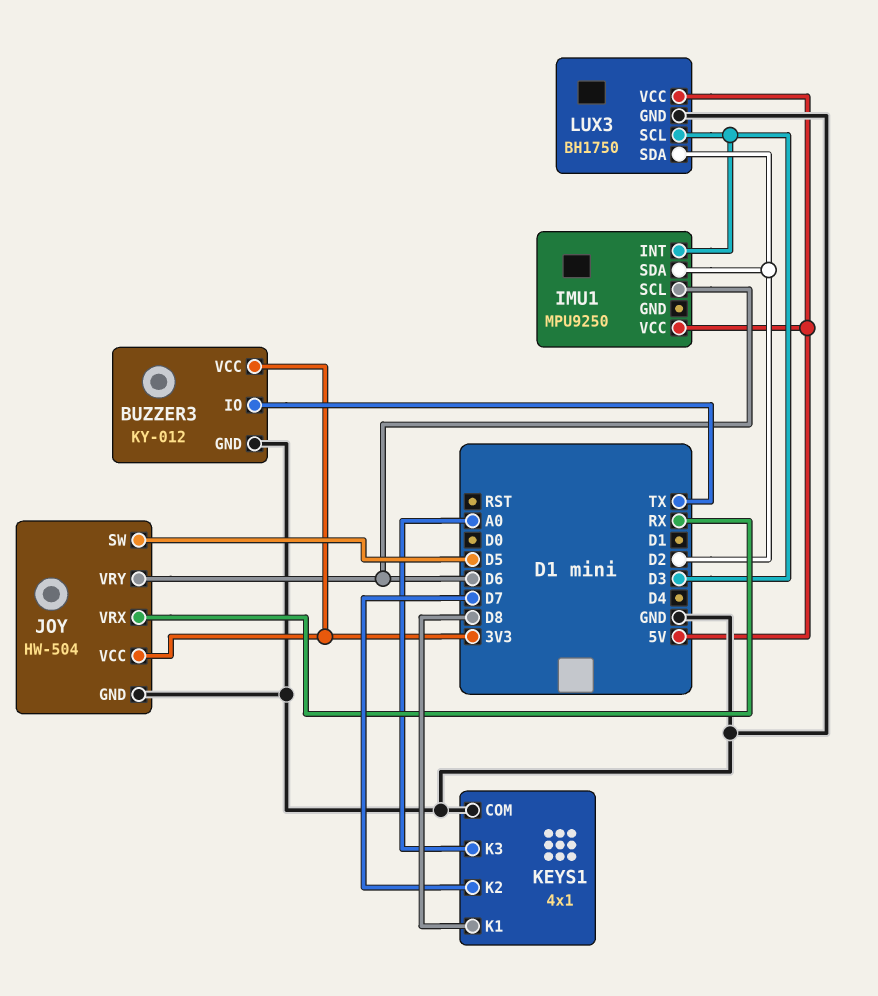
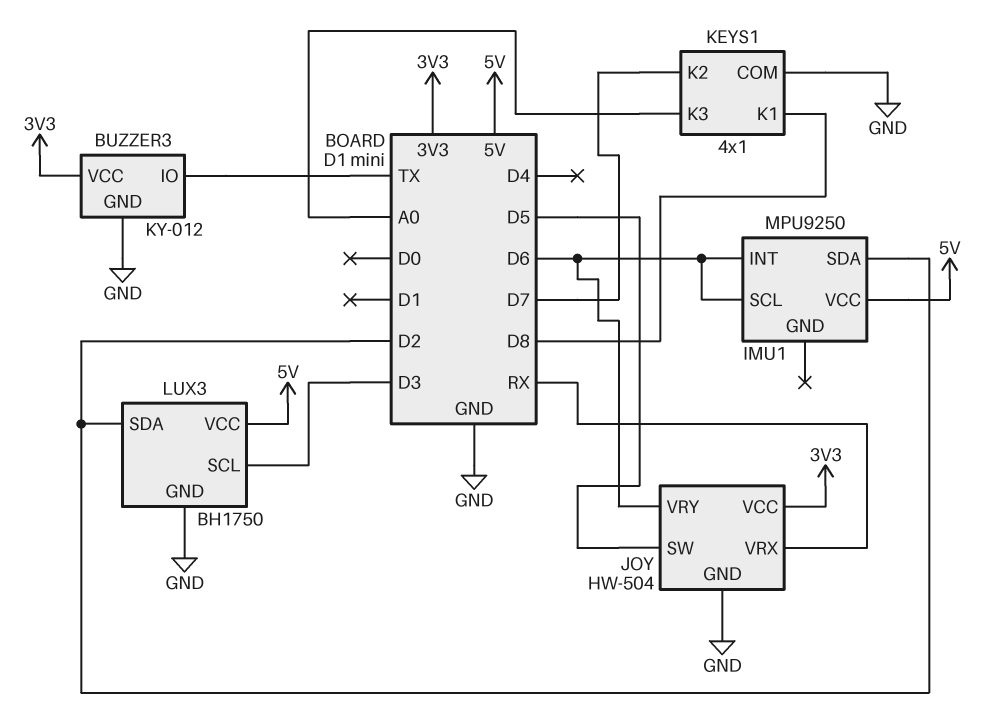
IMU1 pin INT: D3 -> D6

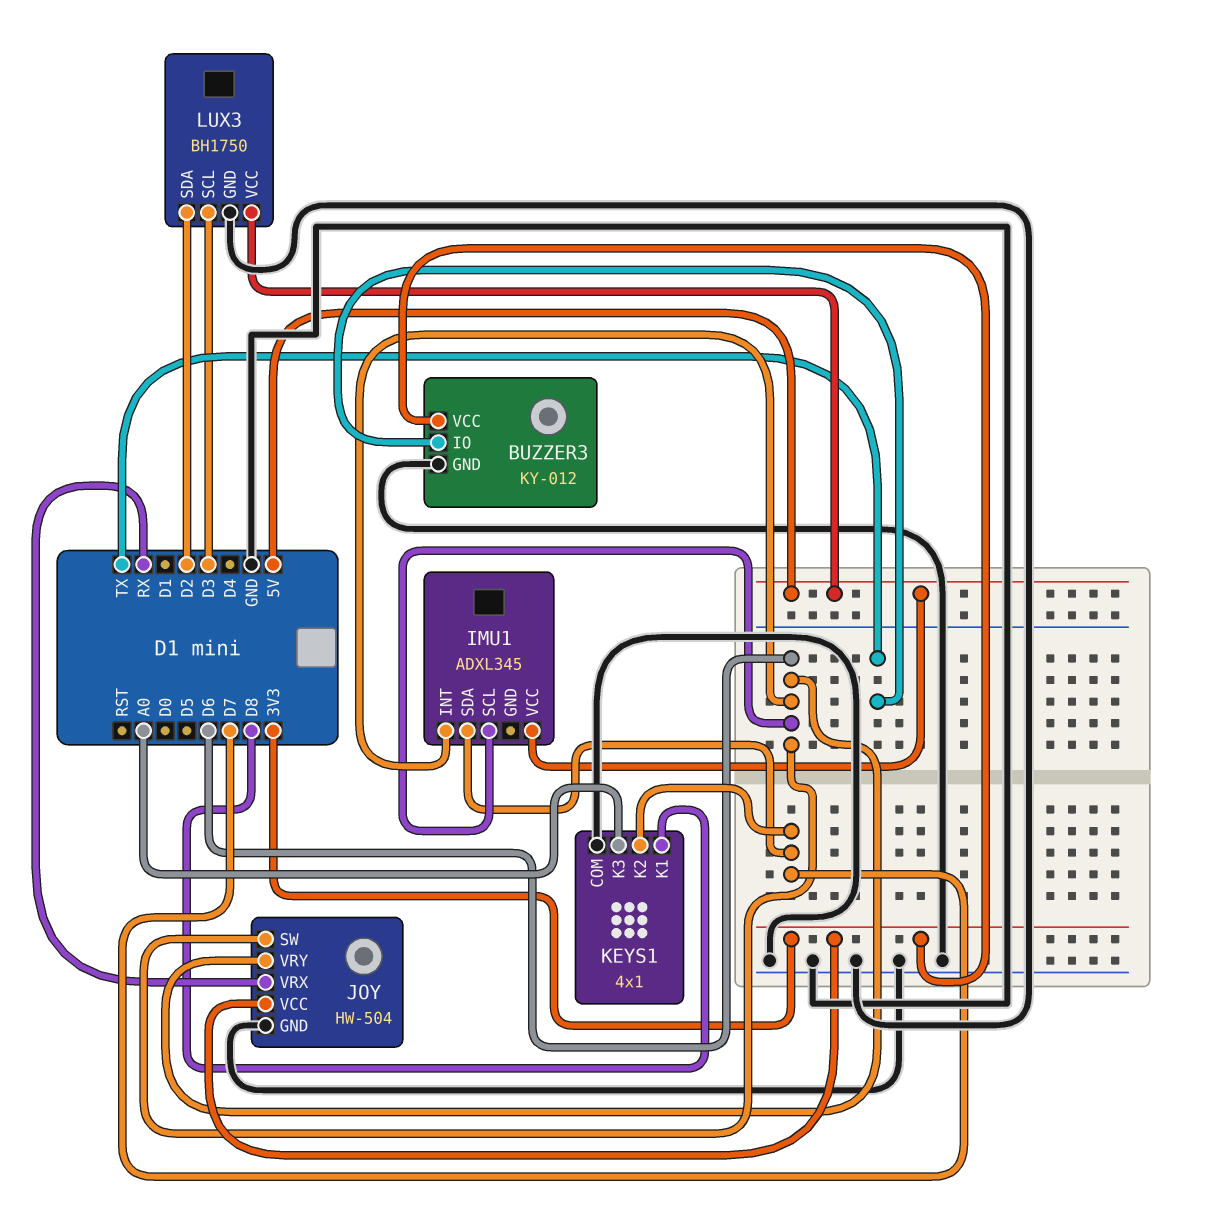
IMU1: MPU9250 -> ADXL345
IMU1 pin SDA: D2 -> D7
JOY pin SW: D5 -> D6

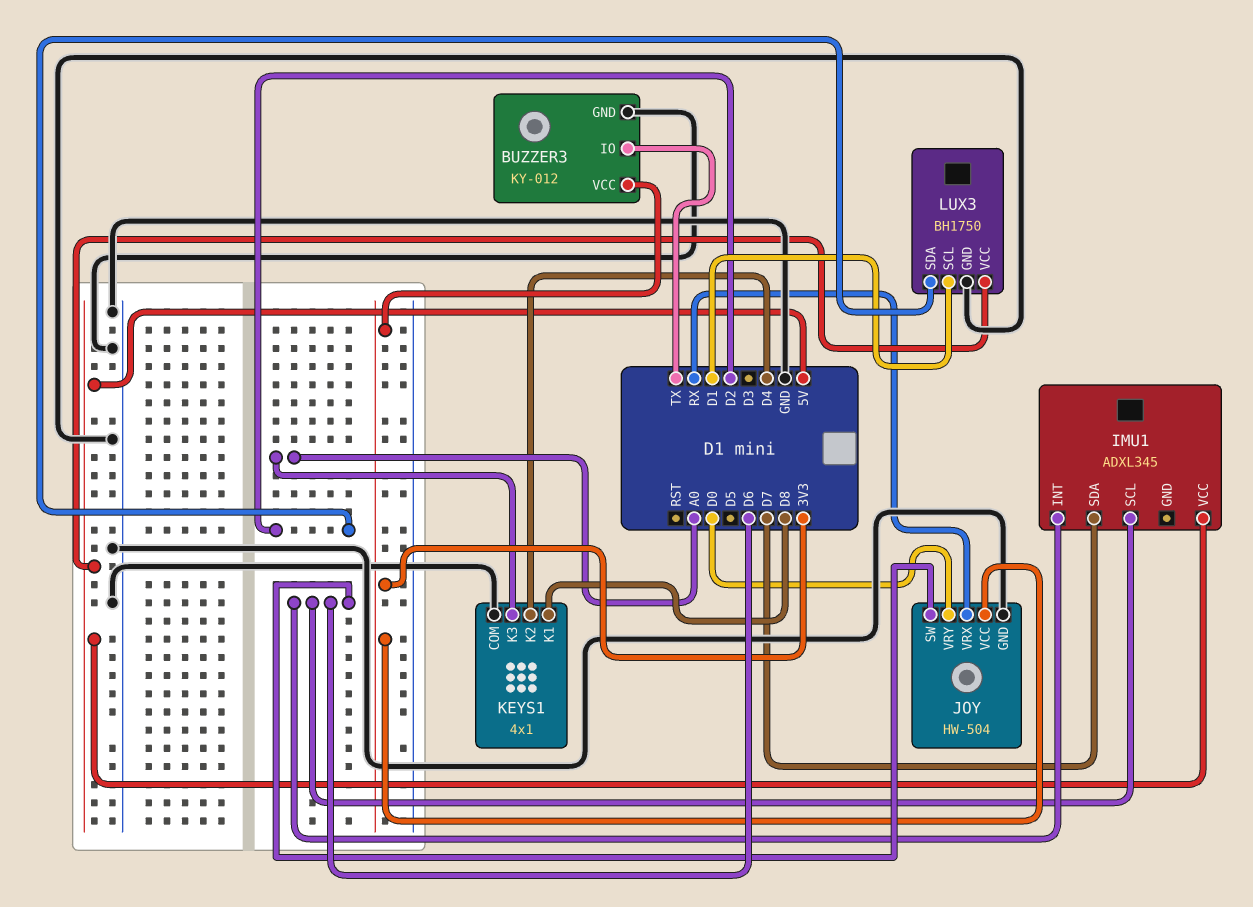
JOY pin VRY: D6 -> D0
KEYS1 pin K2: D7 -> D4
LUX3 pin SCL: D3 -> D1

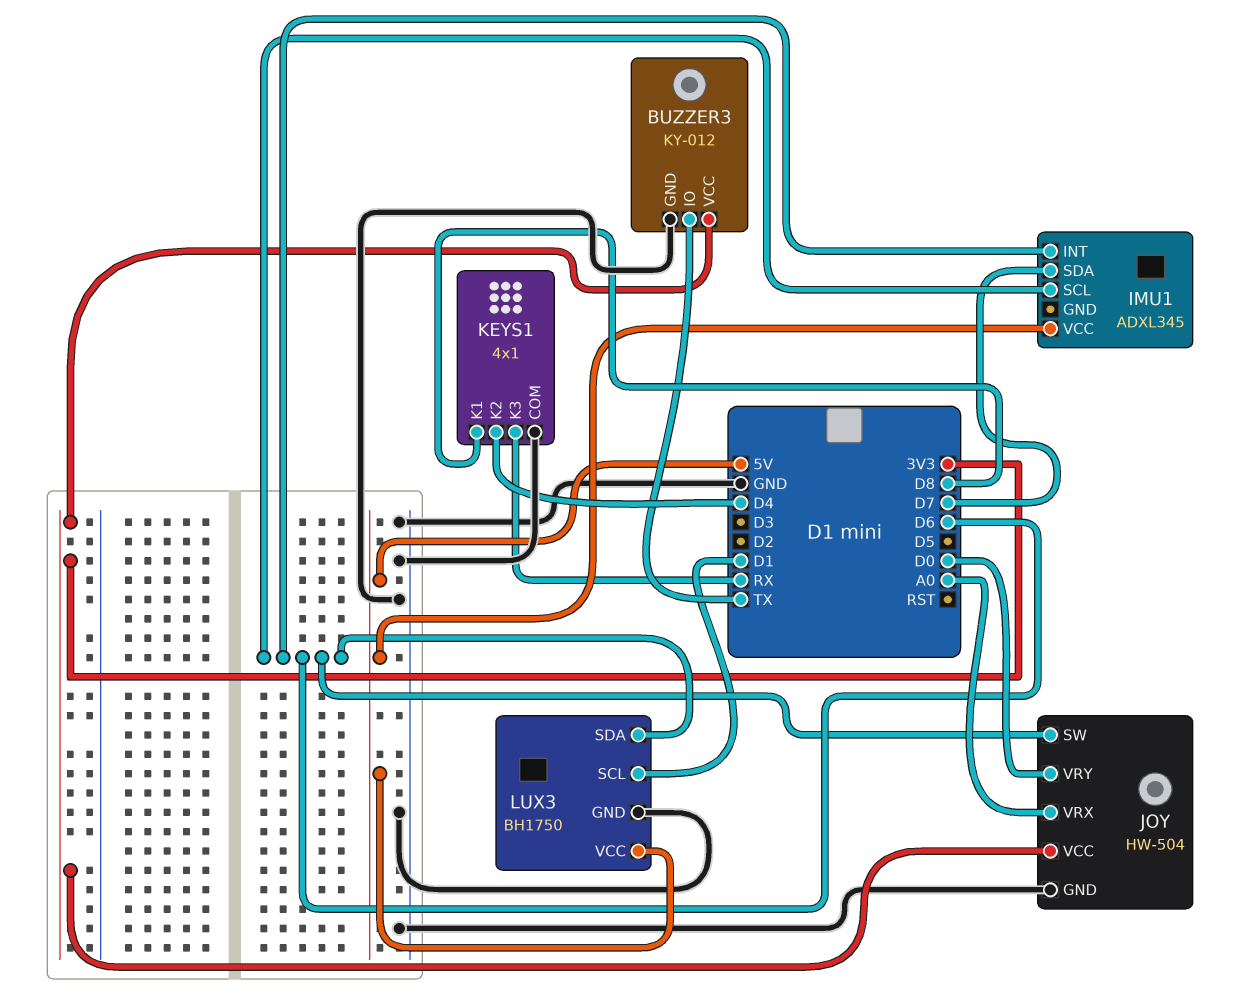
JOY pin VRX: RX -> A0
KEYS1 pin K3: A0 -> RX
LUX3 pin SDA: D2 -> D6

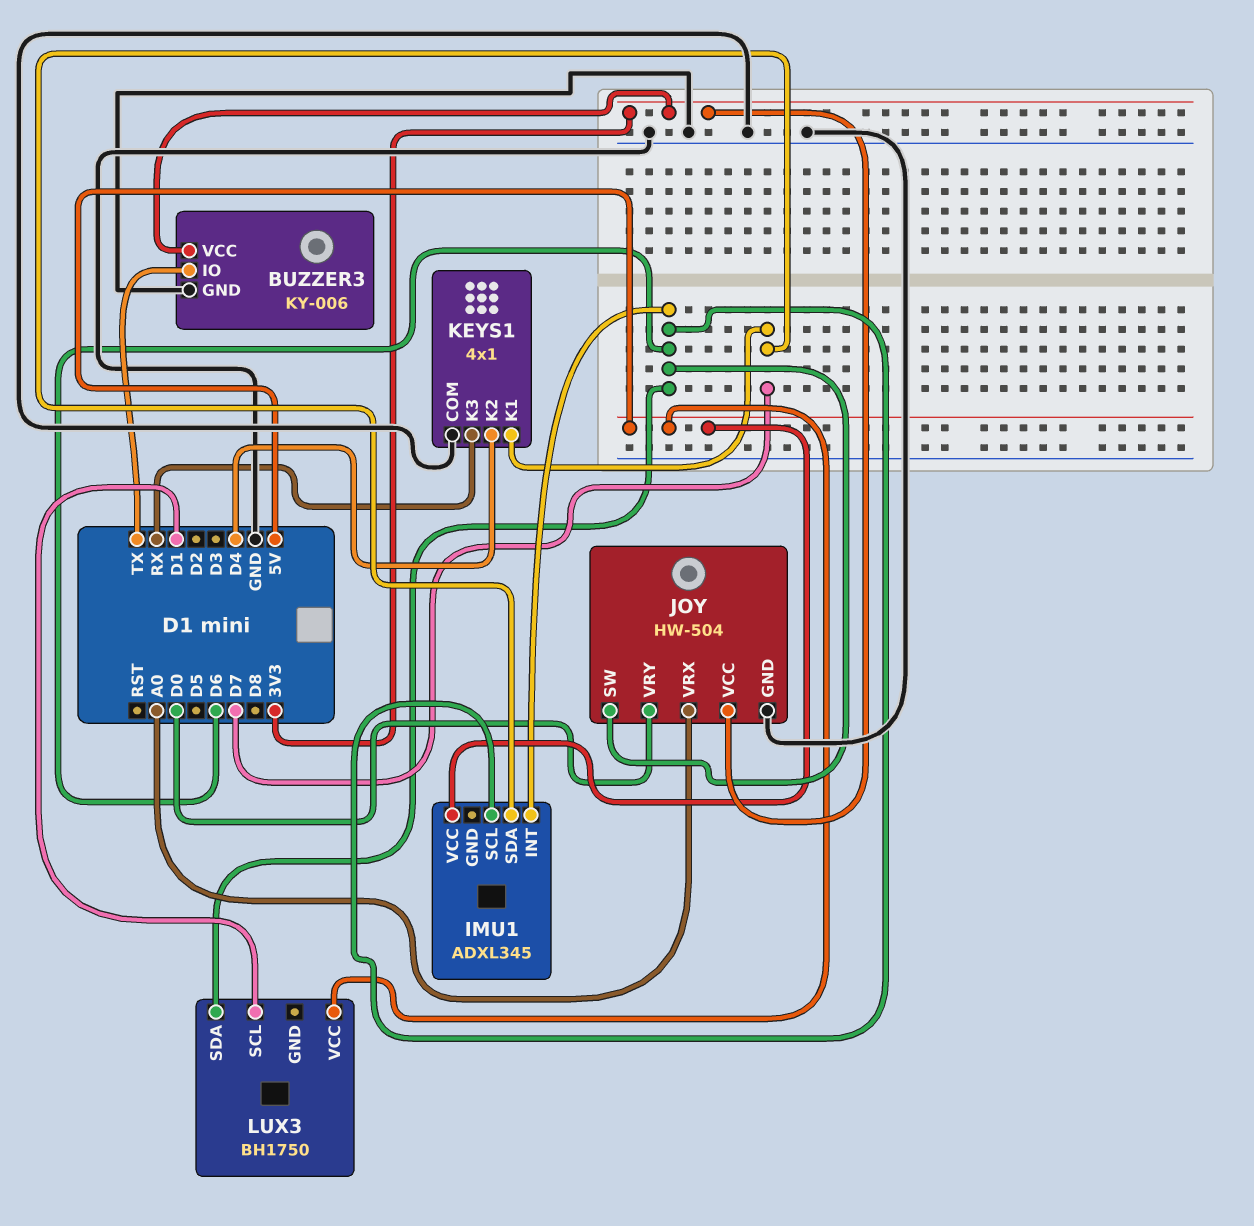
BUZZER3: KY-012 -> KY-006
KEYS1 pin K1: D8 -> D7
LUX3 pin GND: GND -> none

